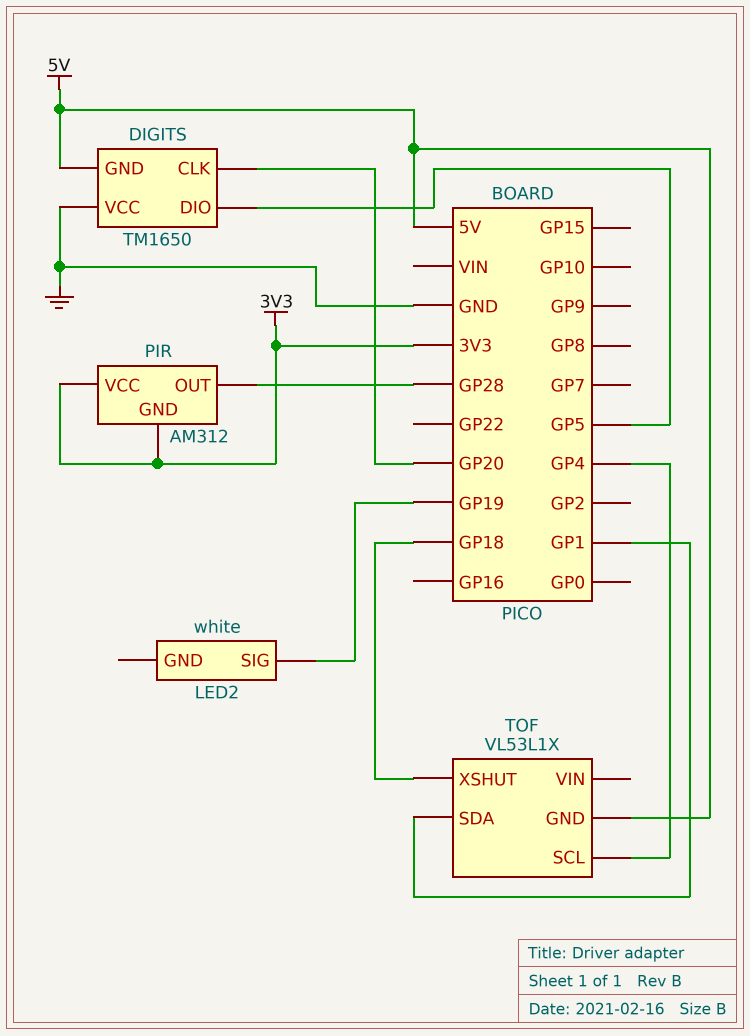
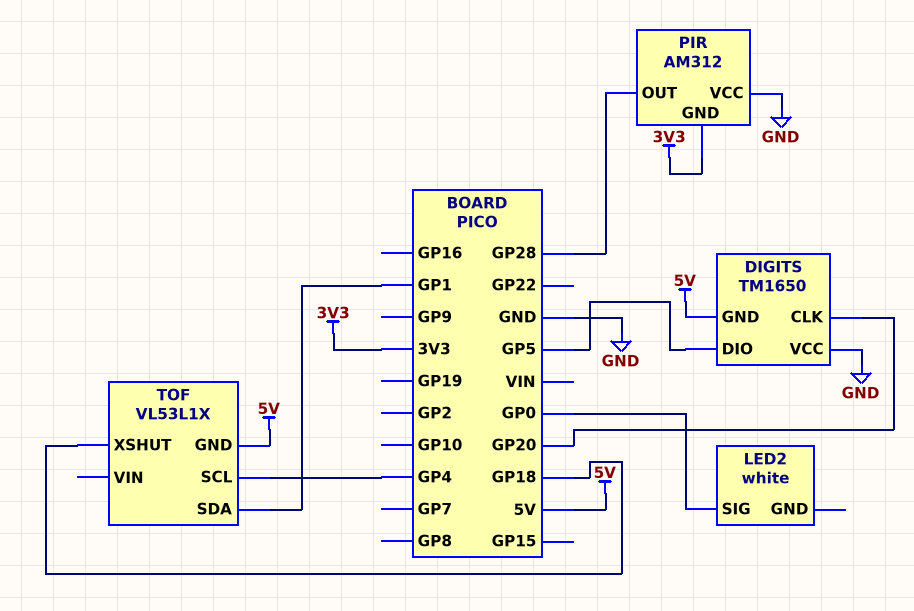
LED2 pin SIG: GP19 -> GP0
PIR pin VCC: 3V3 -> GND

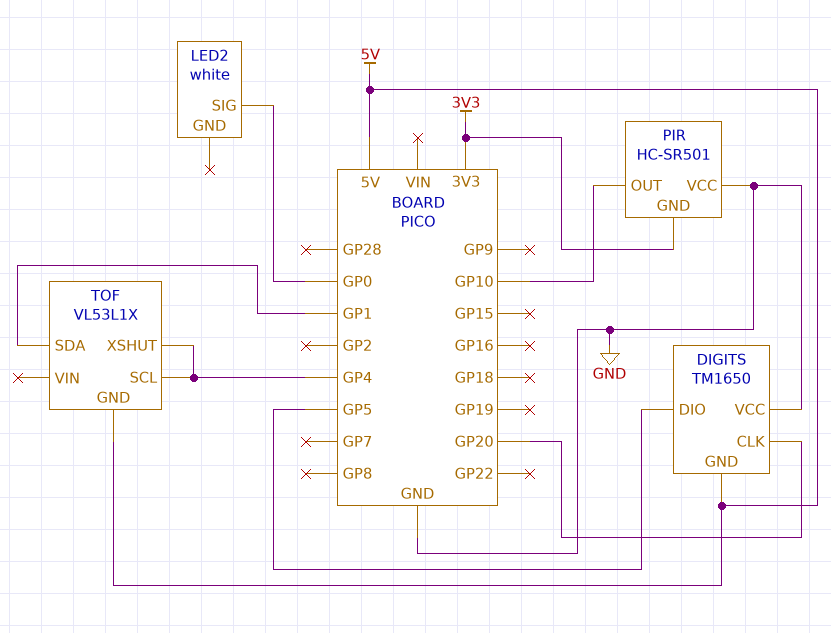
PIR: AM312 -> HC-SR501
PIR pin OUT: GP28 -> GP10
TOF pin XSHUT: GP18 -> GP4

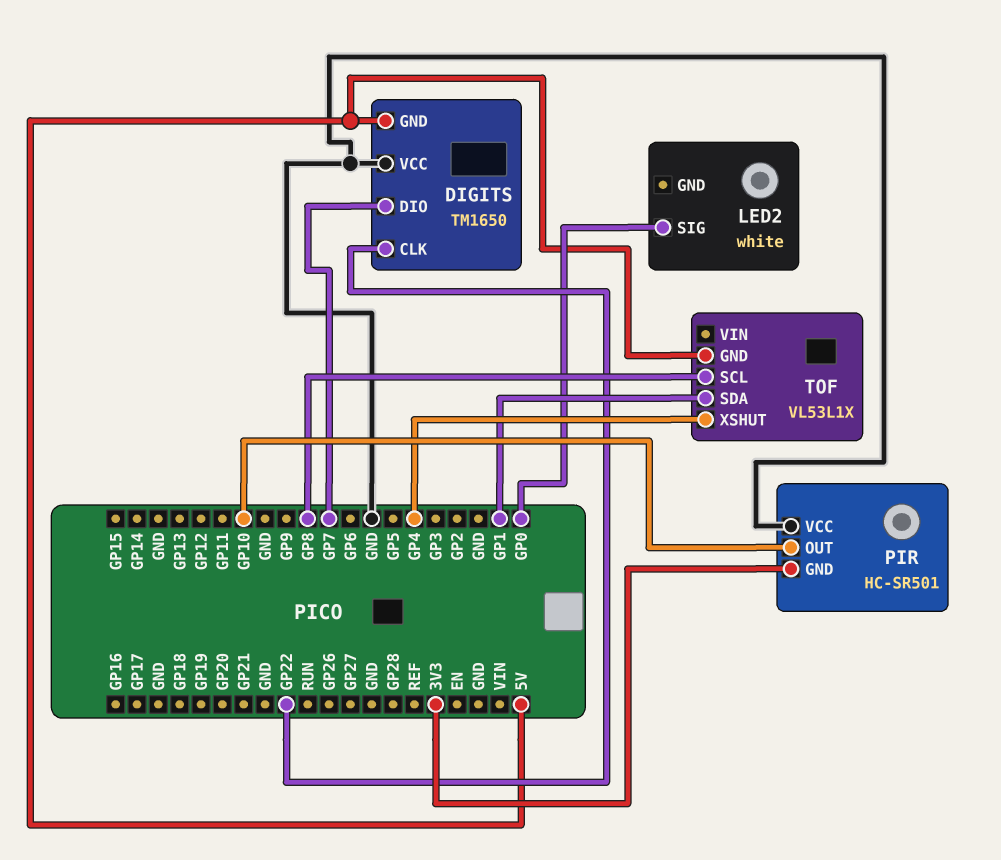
DIGITS pin CLK: GP20 -> GP22
DIGITS pin DIO: GP5 -> GP7
TOF pin SCL: GP4 -> GP8

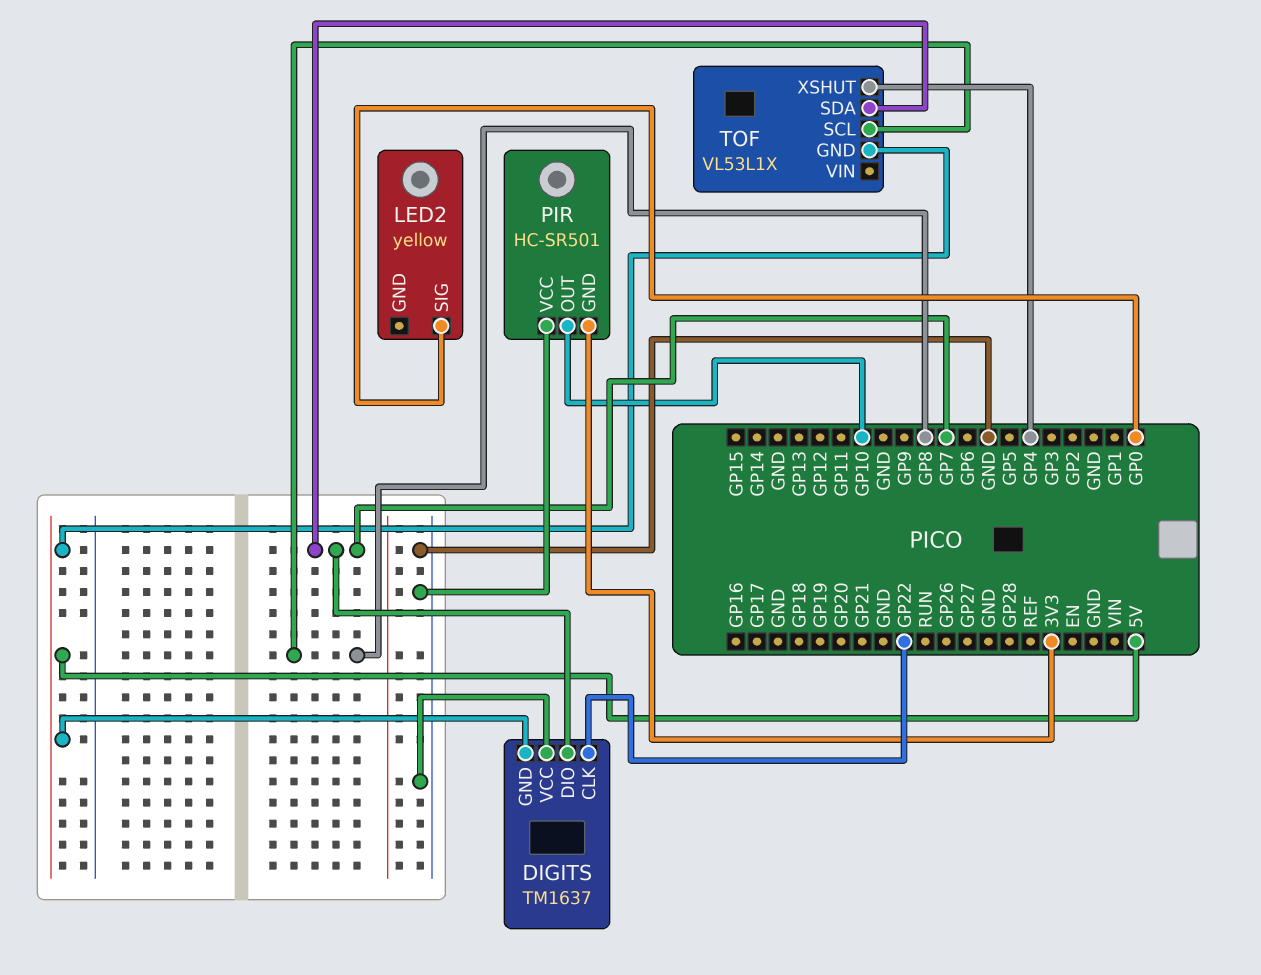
DIGITS: TM1650 -> TM1637
LED2: white -> yellow
TOF pin SDA: GP1 -> GP7

